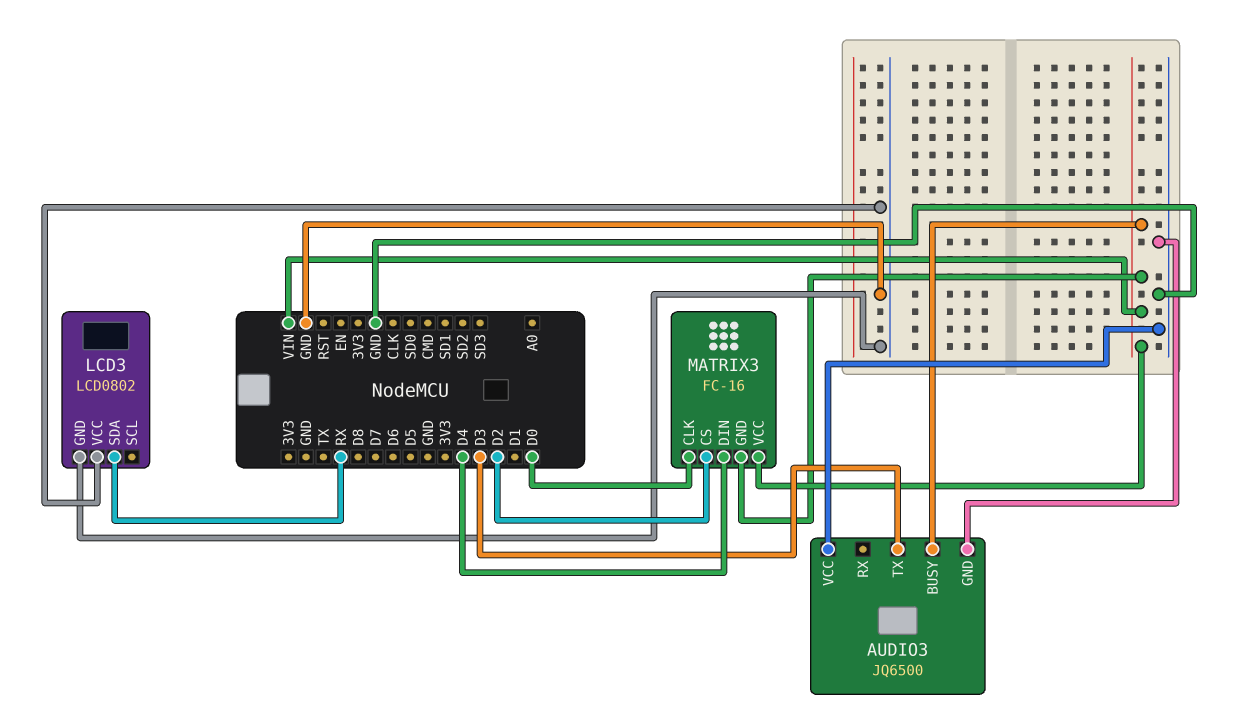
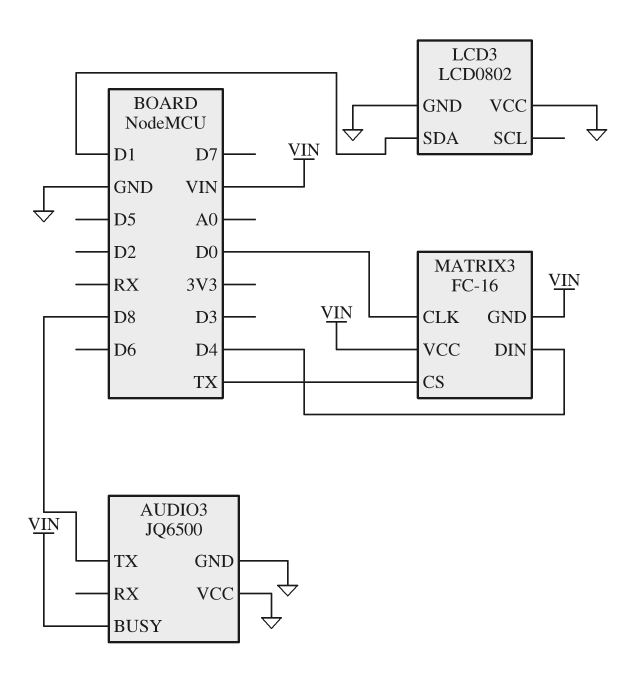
AUDIO3 pin TX: D3 -> D8
LCD3 pin SDA: RX -> D1
MATRIX3 pin CS: D2 -> TX

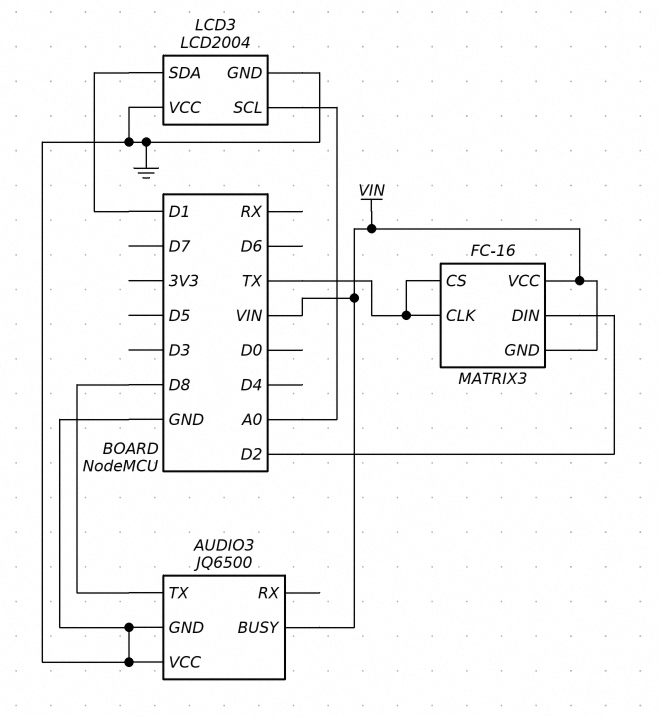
LCD3: LCD0802 -> LCD2004
LCD3 pin SCL: none -> A0
MATRIX3 pin CLK: D0 -> TX
MATRIX3 pin DIN: D4 -> D2

